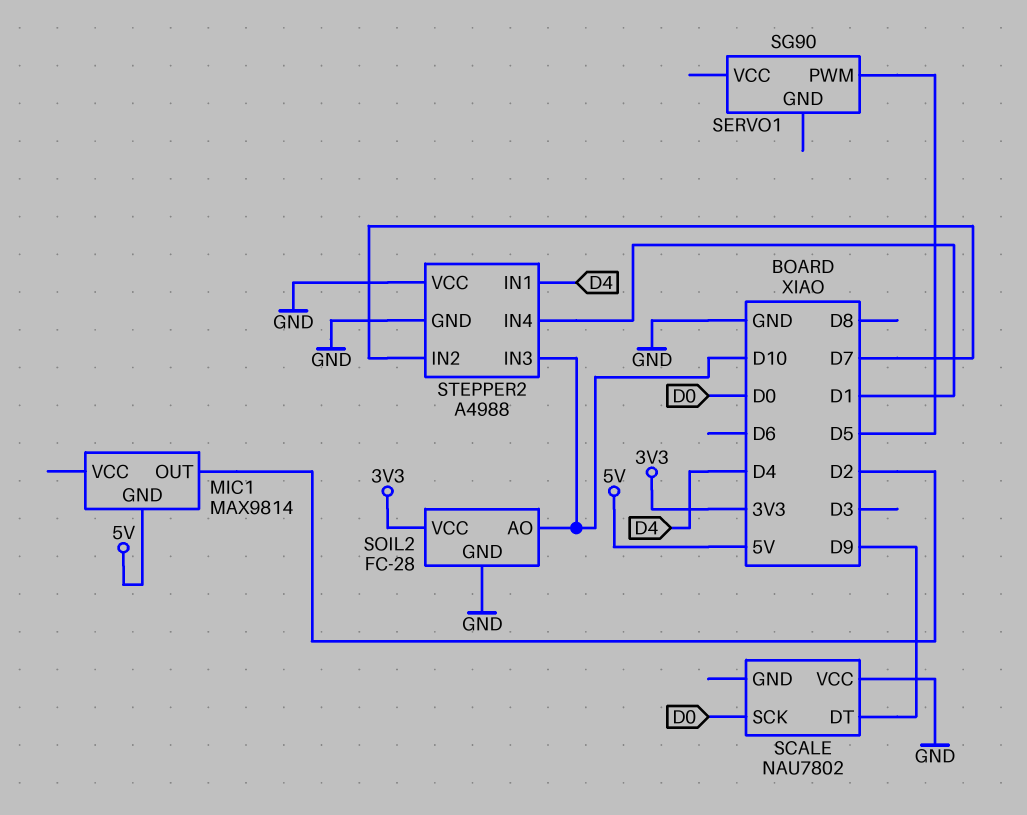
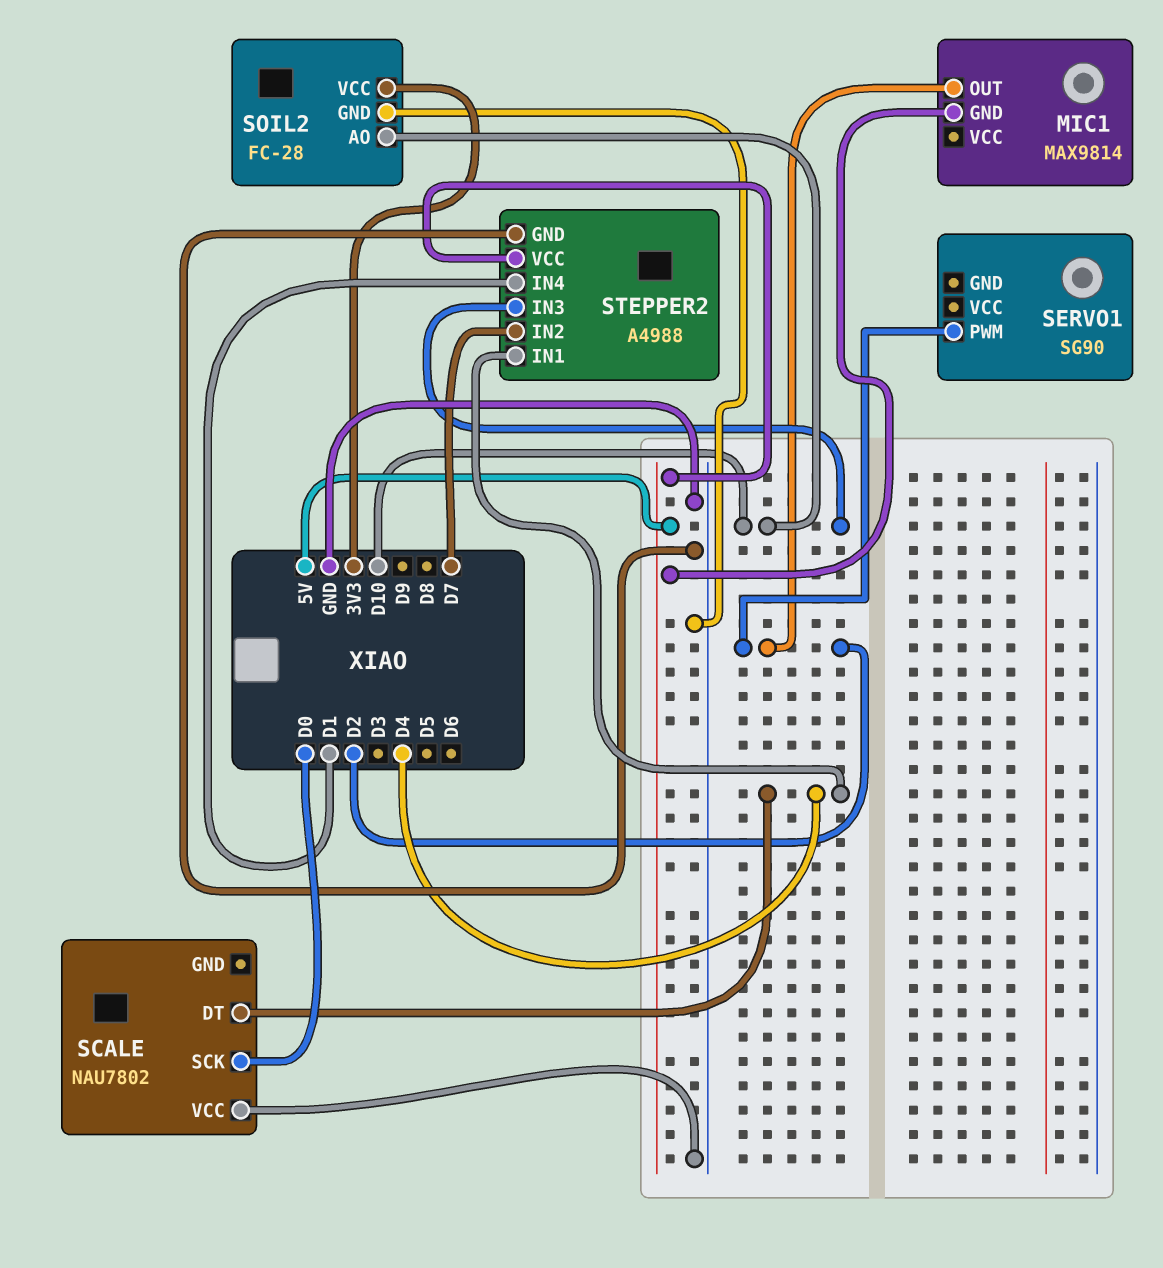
SCALE pin DT: D9 -> D4
SERVO1 pin PWM: D5 -> D2
STEPPER2 pin VCC: GND -> 5V

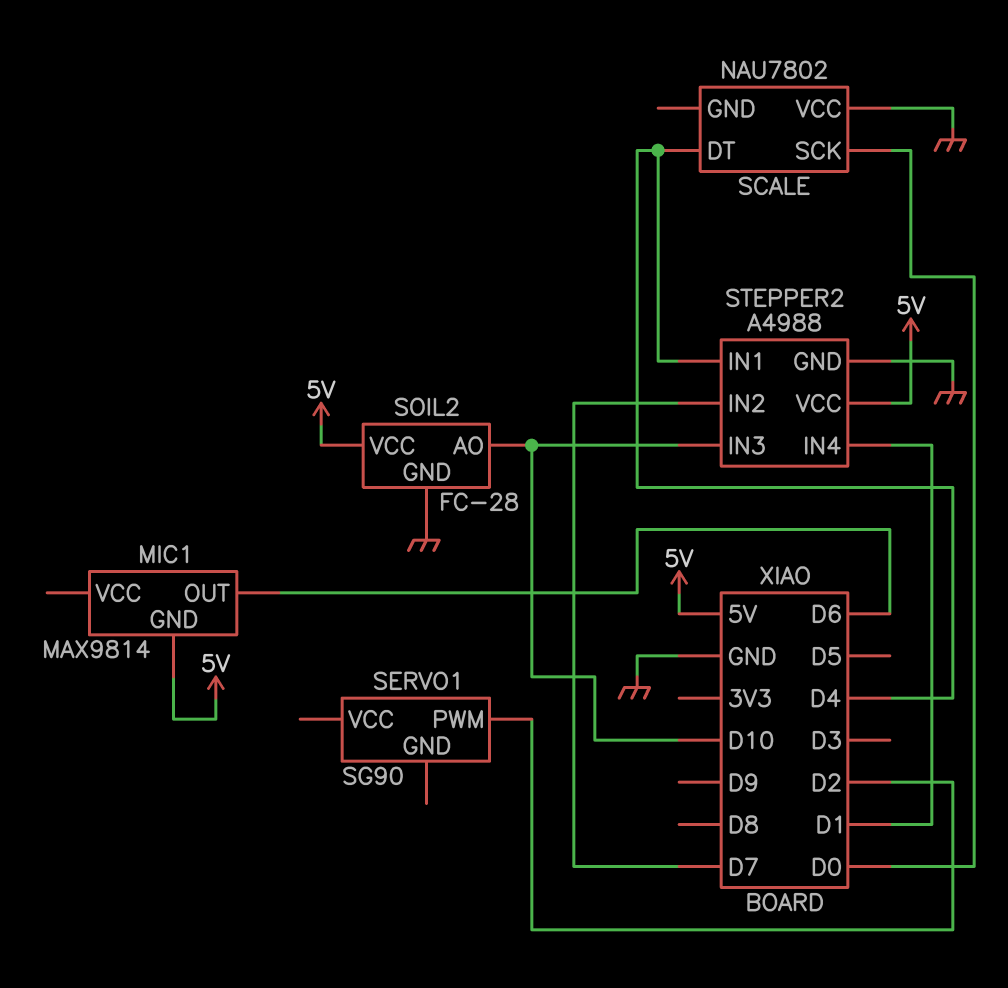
MIC1 pin OUT: D2 -> D6
SOIL2 pin VCC: 3V3 -> 5V

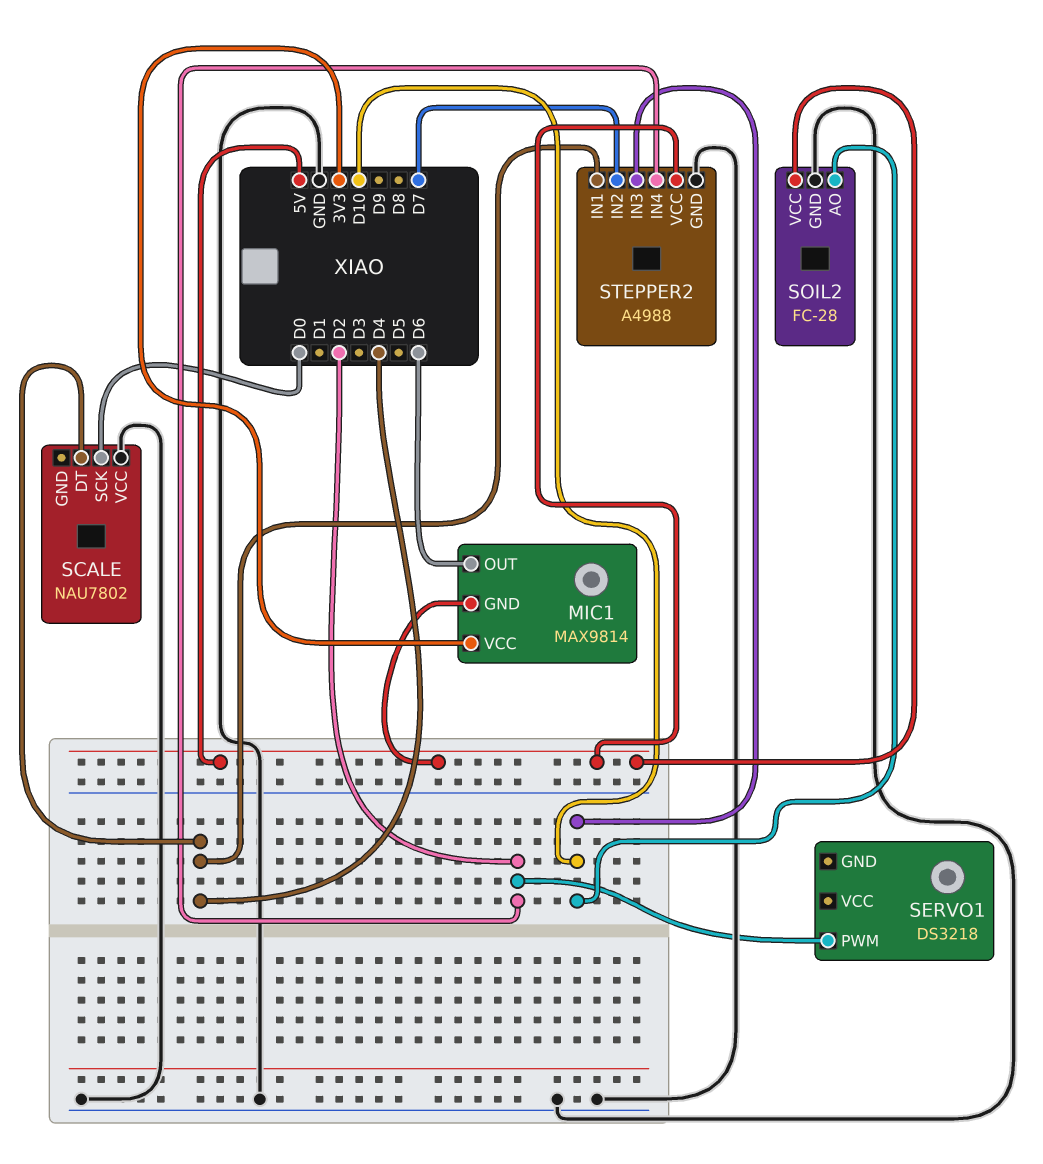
MIC1 pin VCC: none -> 3V3
SERVO1: SG90 -> DS3218
STEPPER2 pin IN4: D1 -> D2

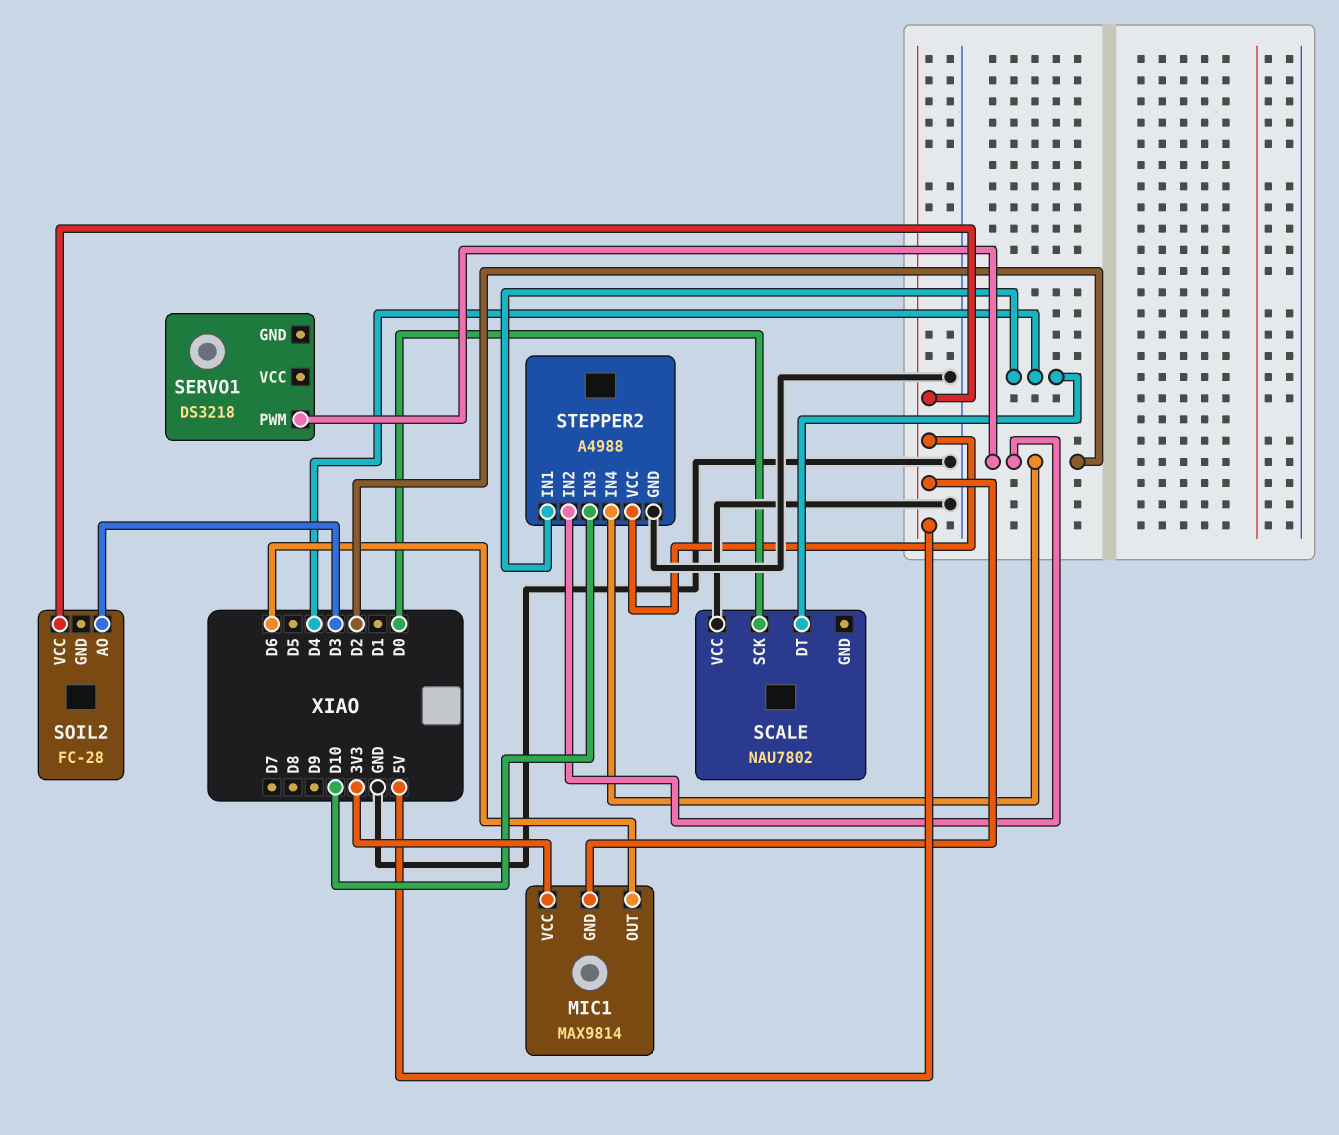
SOIL2 pin AO: D10 -> D3
SOIL2 pin GND: GND -> none
STEPPER2 pin IN2: D7 -> D2

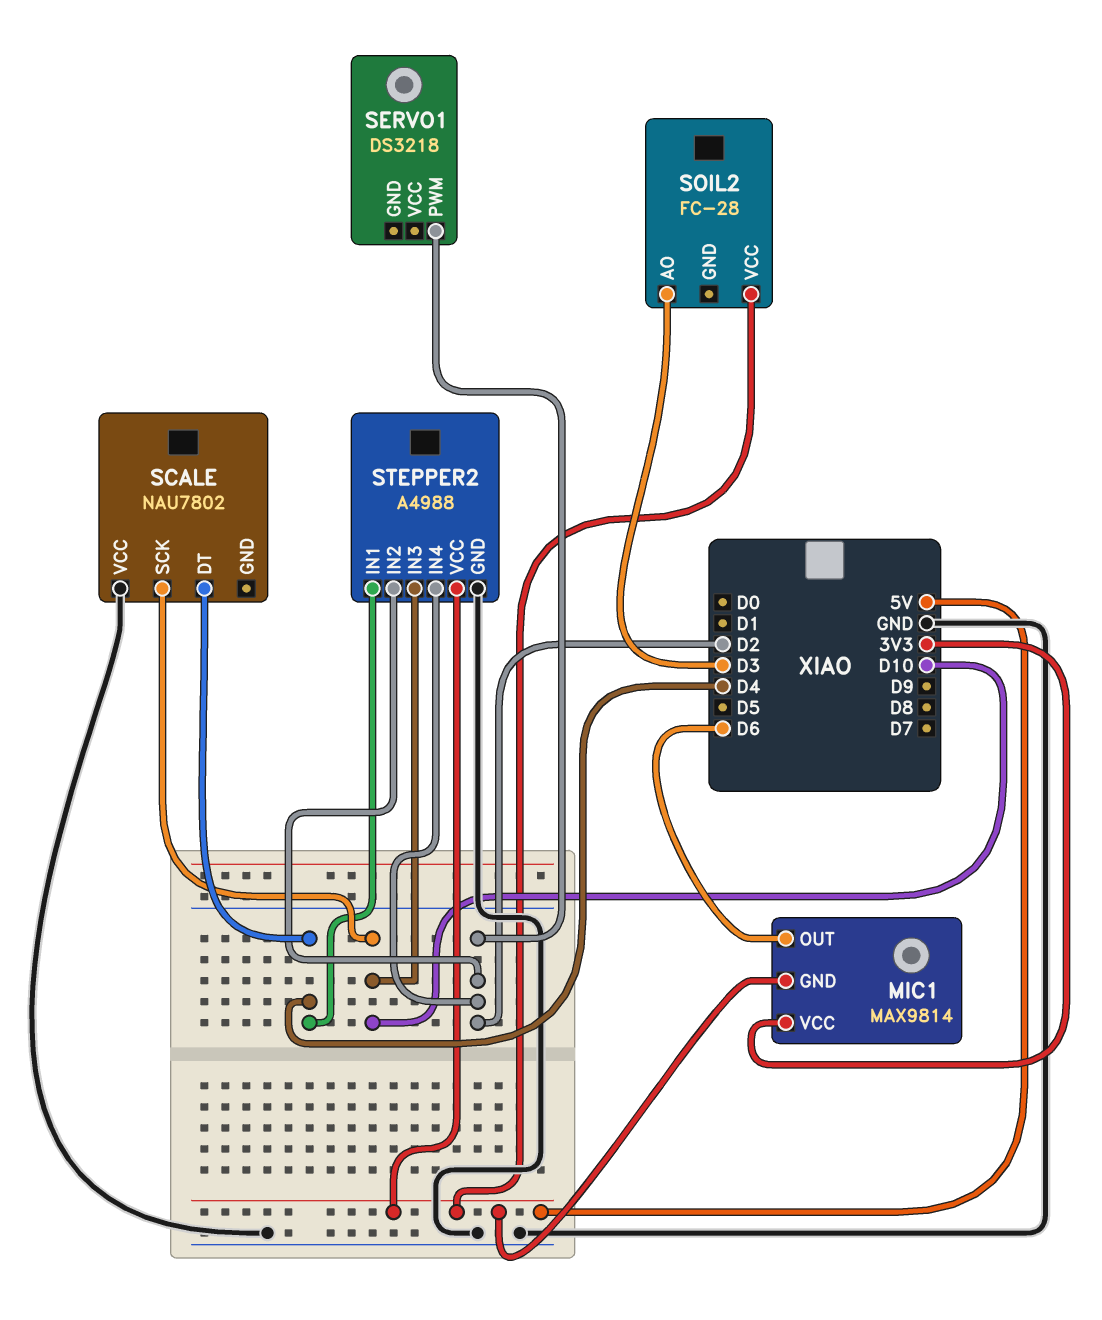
SCALE pin SCK: D0 -> D10

